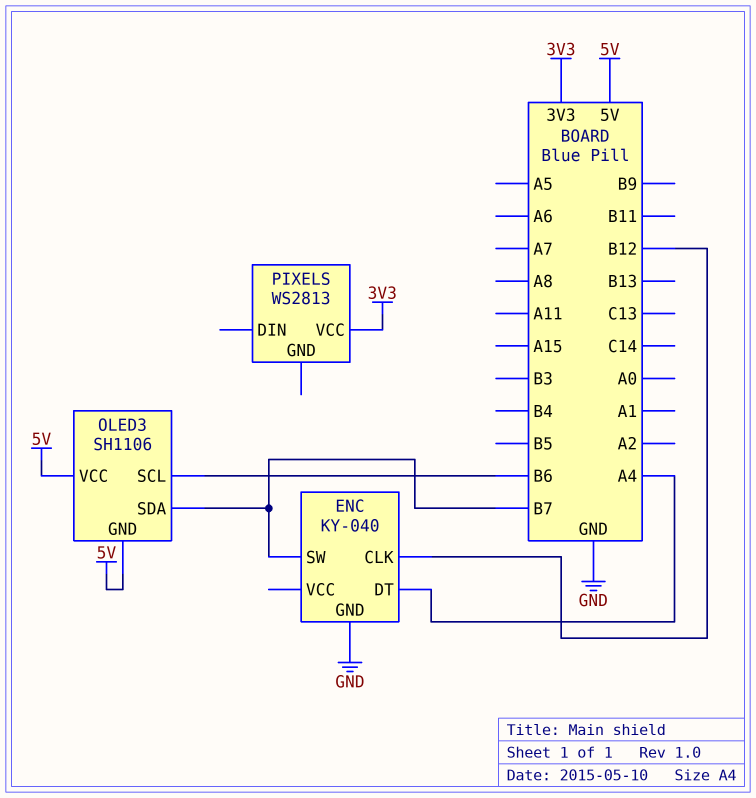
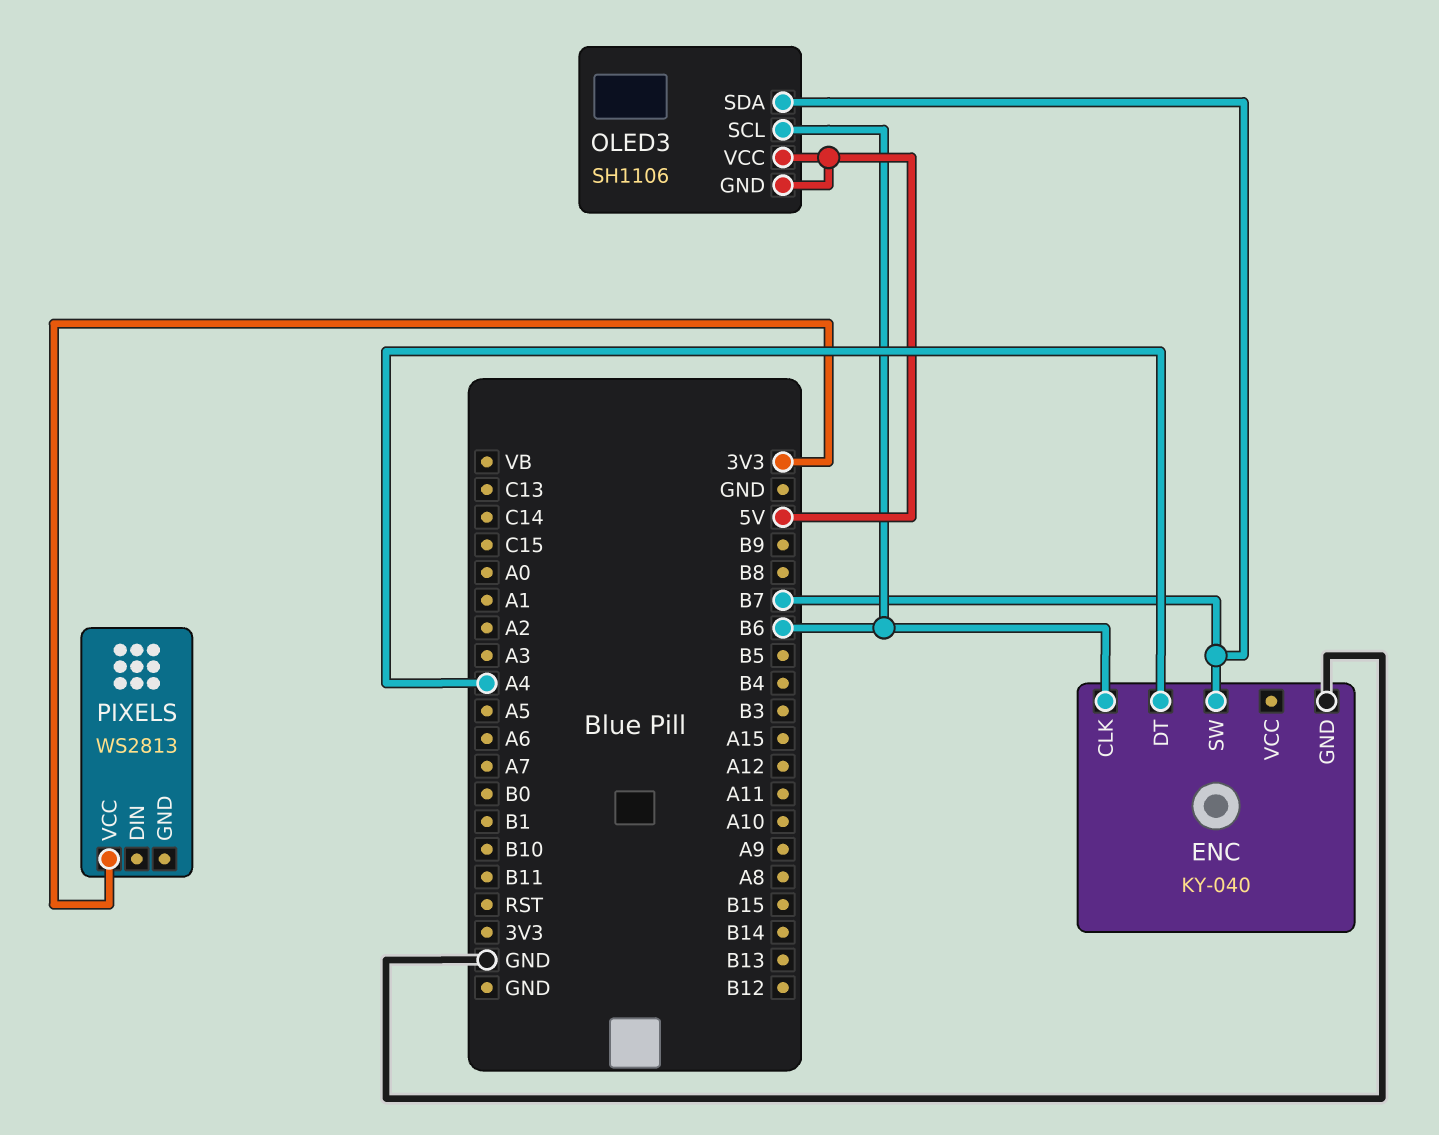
ENC pin CLK: B12 -> B6

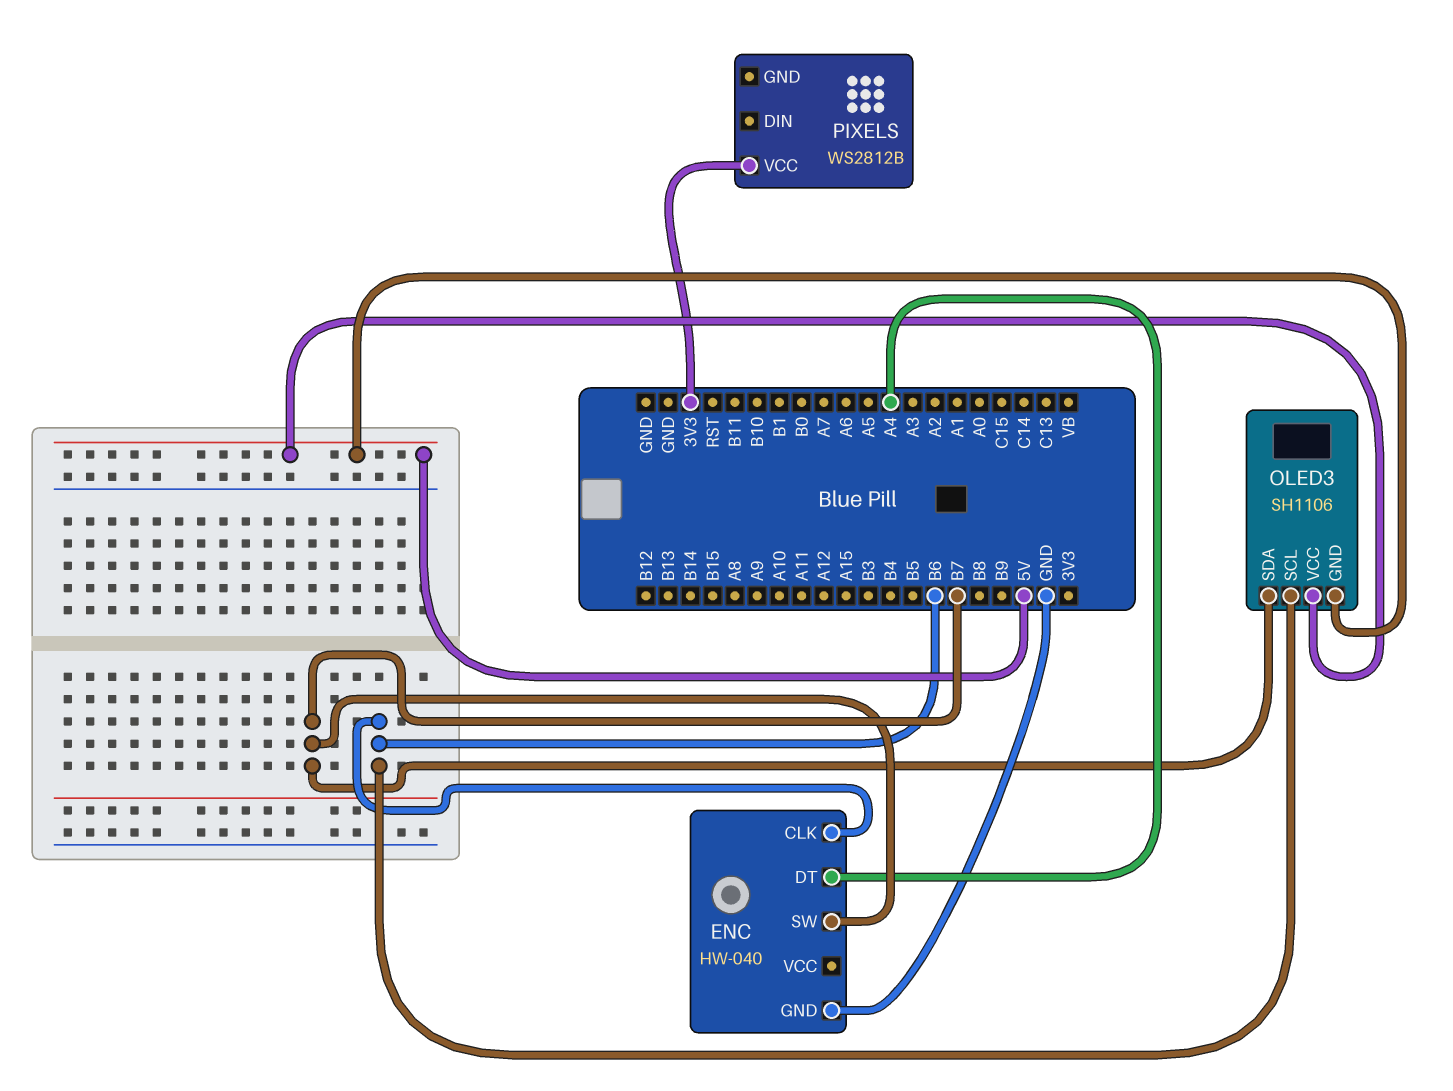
ENC: KY-040 -> HW-040
PIXELS: WS2813 -> WS2812B

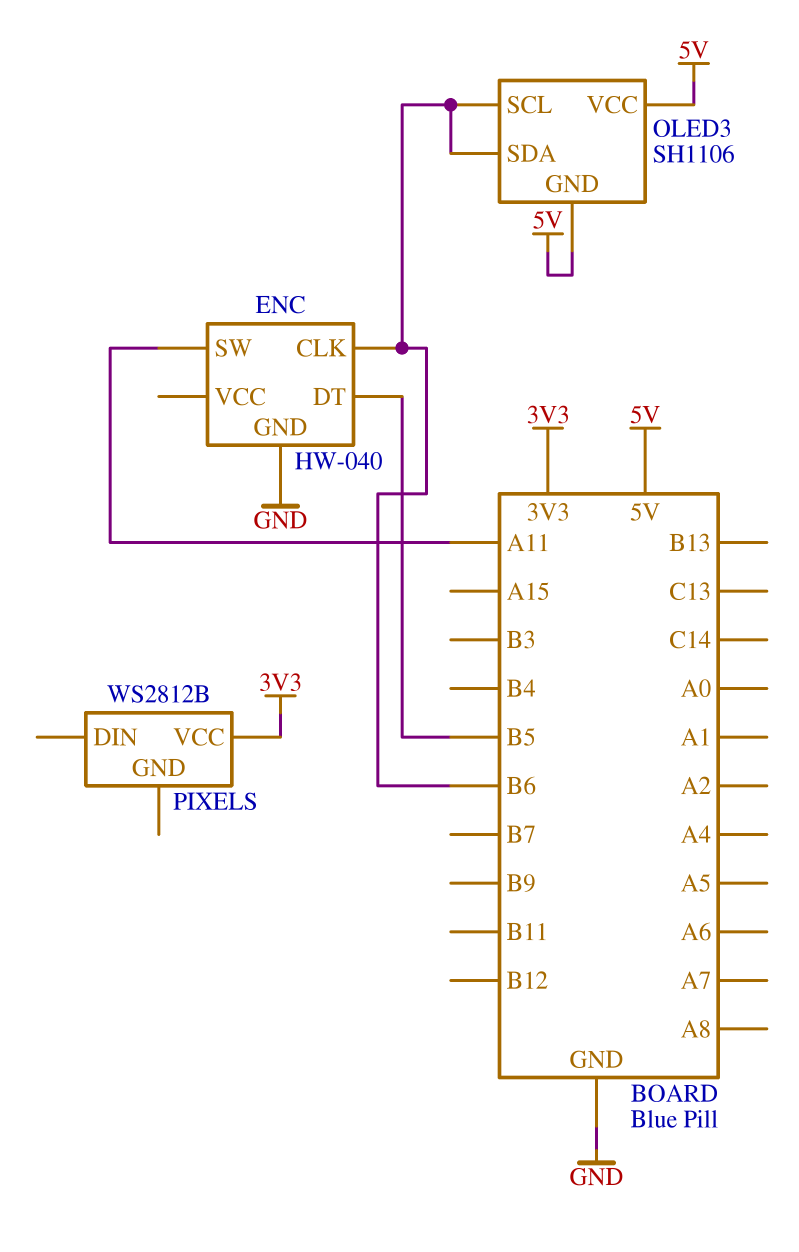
ENC pin DT: A4 -> B5
ENC pin SW: B7 -> A11
OLED3 pin SDA: B7 -> B6

